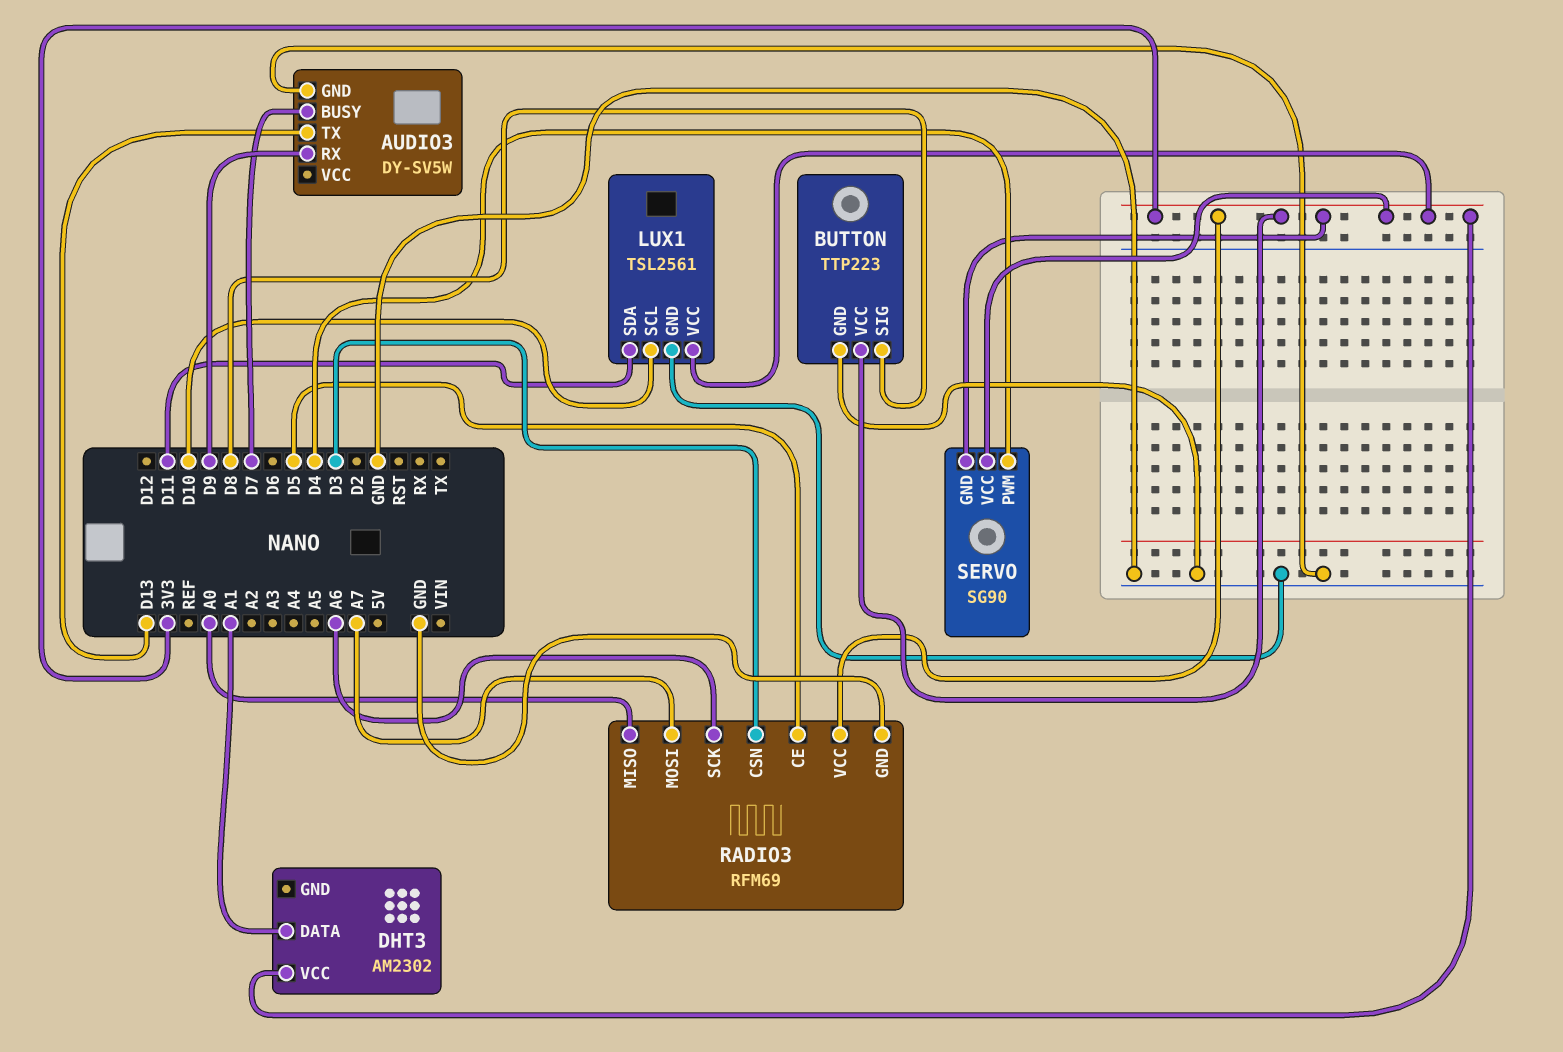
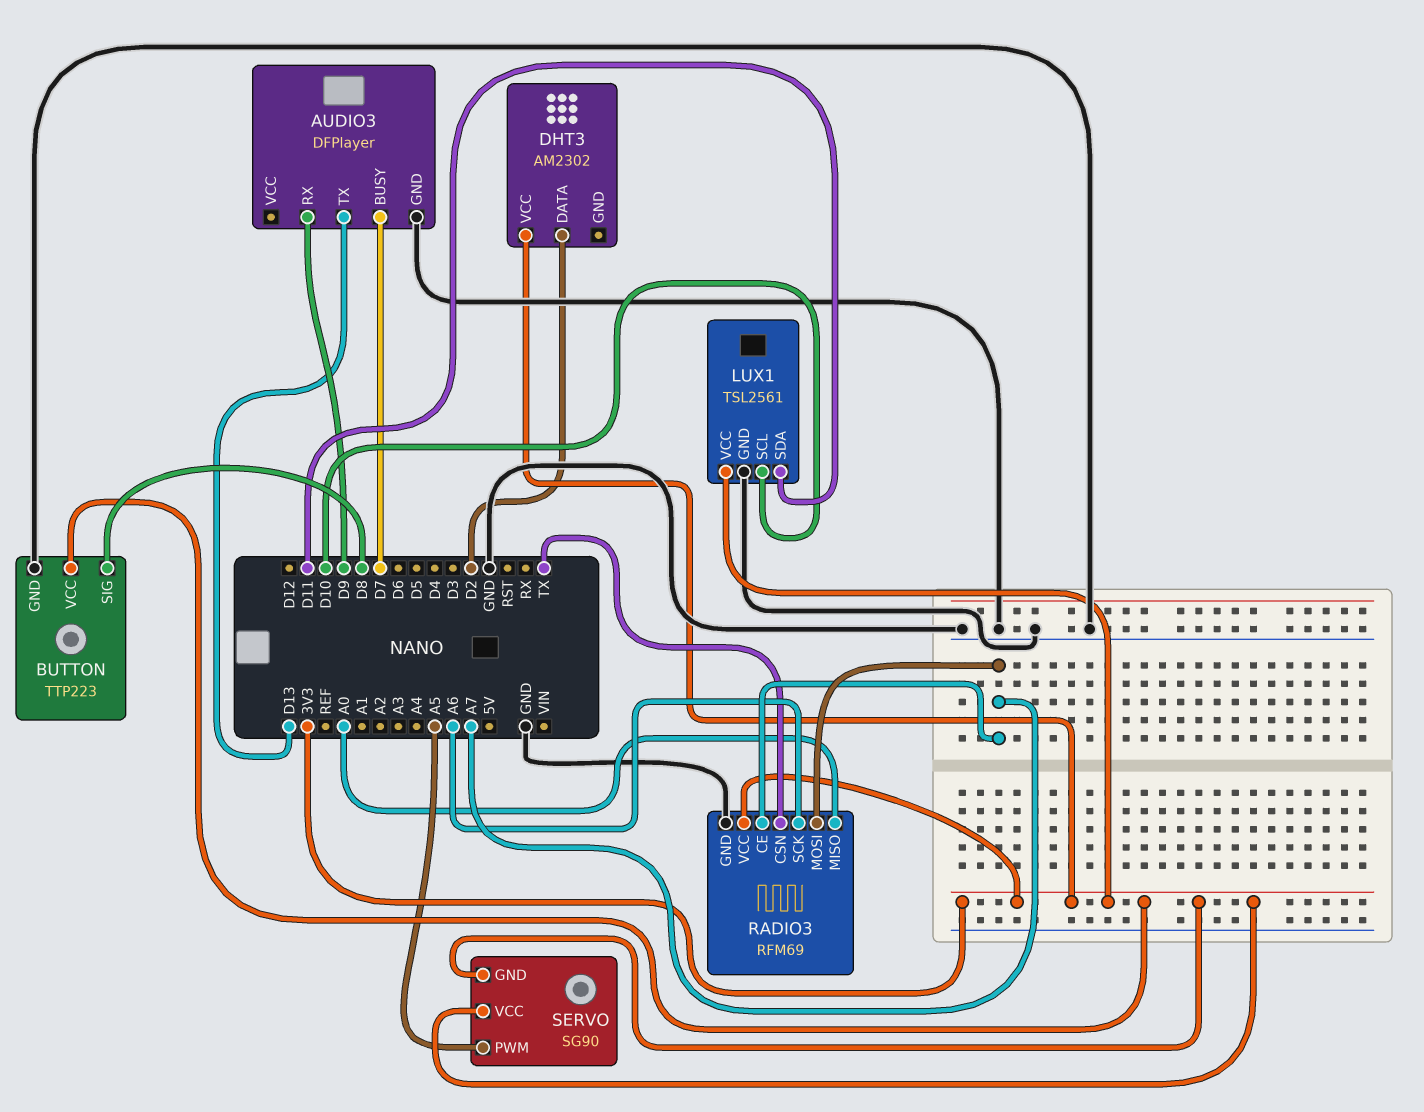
AUDIO3: DY-SV5W -> DFPlayer
DHT3 pin DATA: A1 -> D2
RADIO3 pin CE: D5 -> A7
RADIO3 pin CSN: D3 -> TX
SERVO pin PWM: D4 -> A5

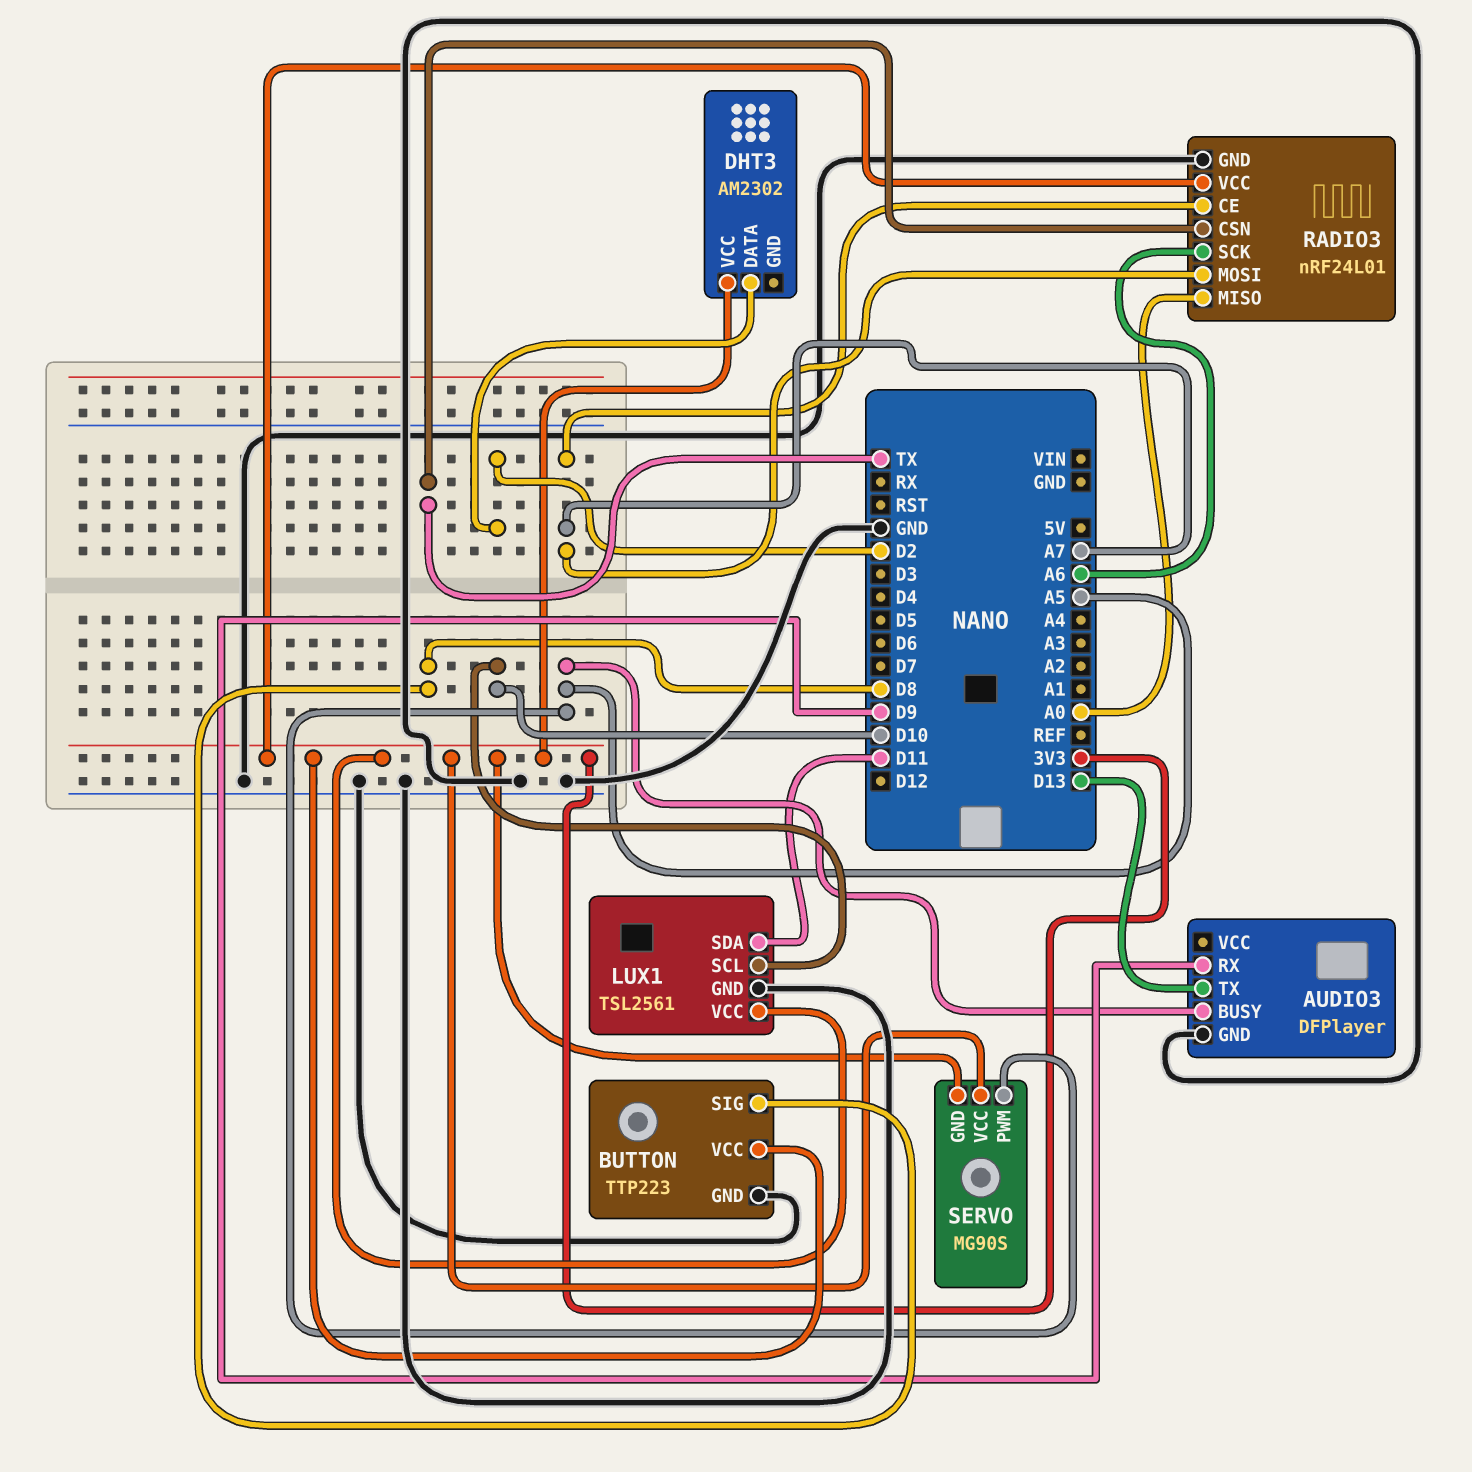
AUDIO3 pin BUSY: D7 -> A5
RADIO3: RFM69 -> nRF24L01
SERVO: SG90 -> MG90S

